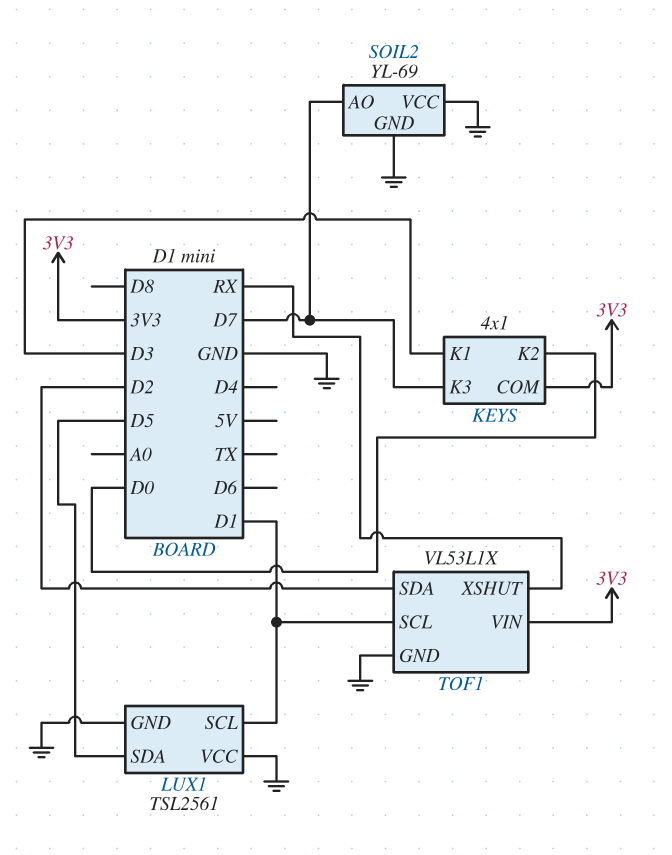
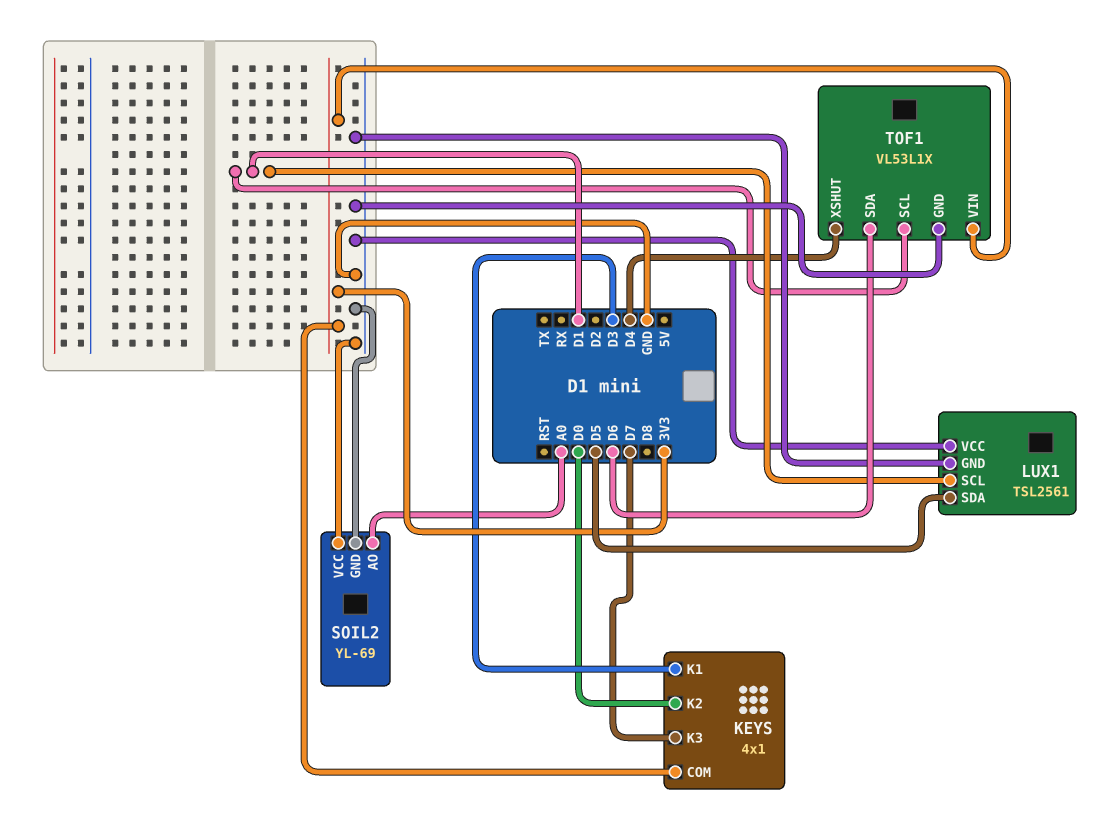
SOIL2 pin AO: D7 -> A0
TOF1 pin SDA: D2 -> D6
TOF1 pin XSHUT: RX -> D4

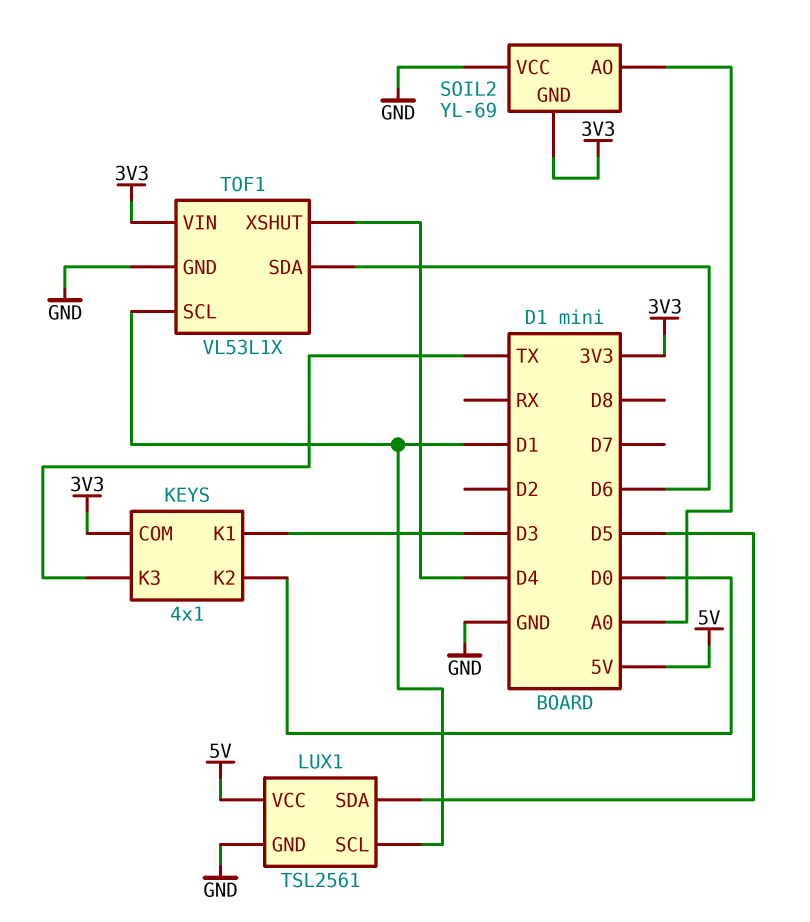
KEYS pin K3: D7 -> TX
LUX1 pin VCC: GND -> 5V
SOIL2 pin GND: GND -> 3V3

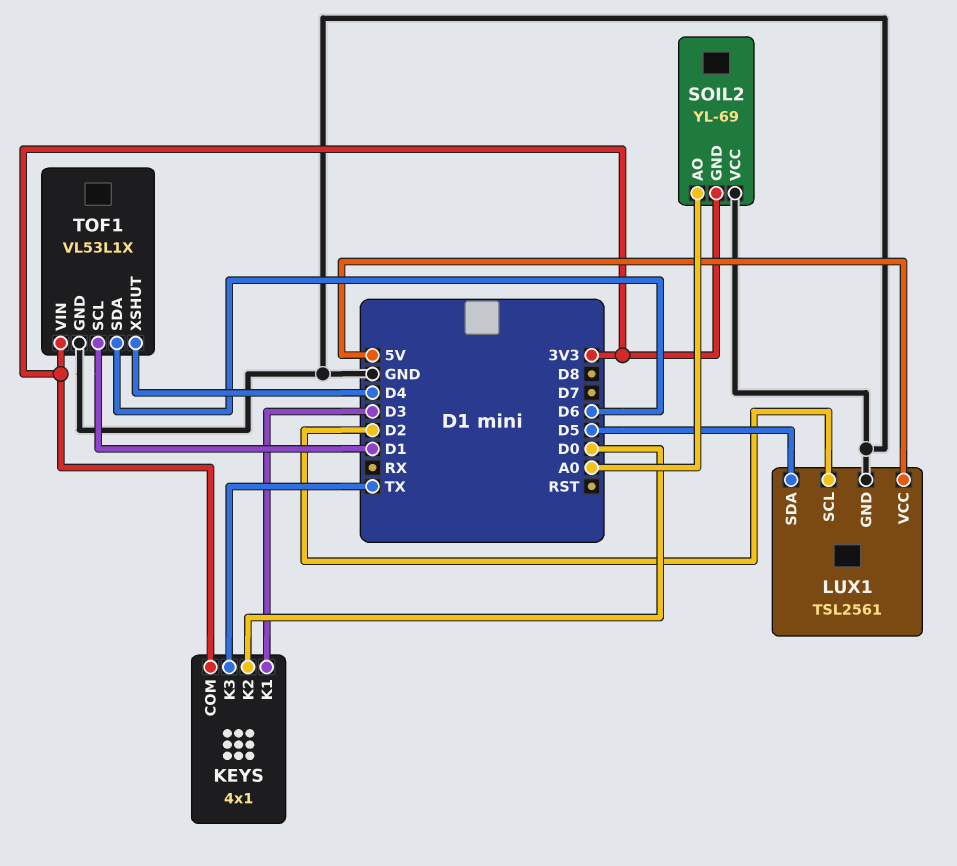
LUX1 pin SCL: D1 -> D2

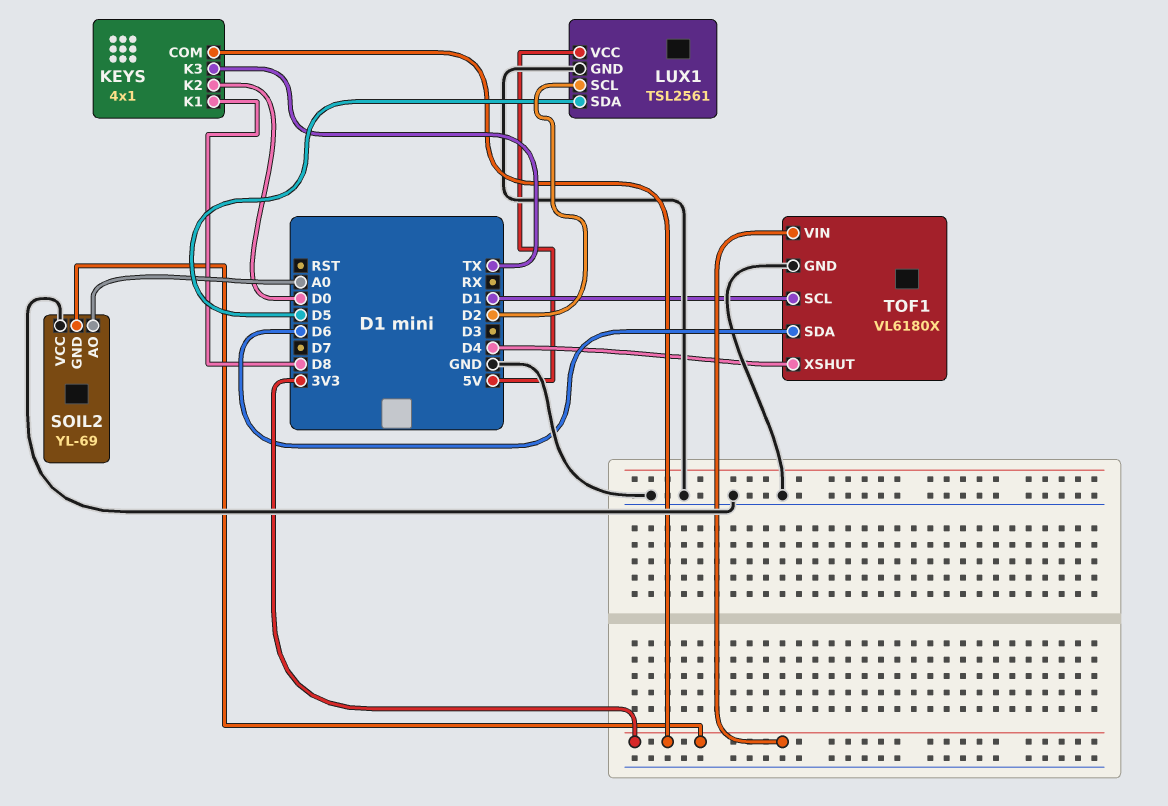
KEYS pin K1: D3 -> D8
TOF1: VL53L1X -> VL6180X

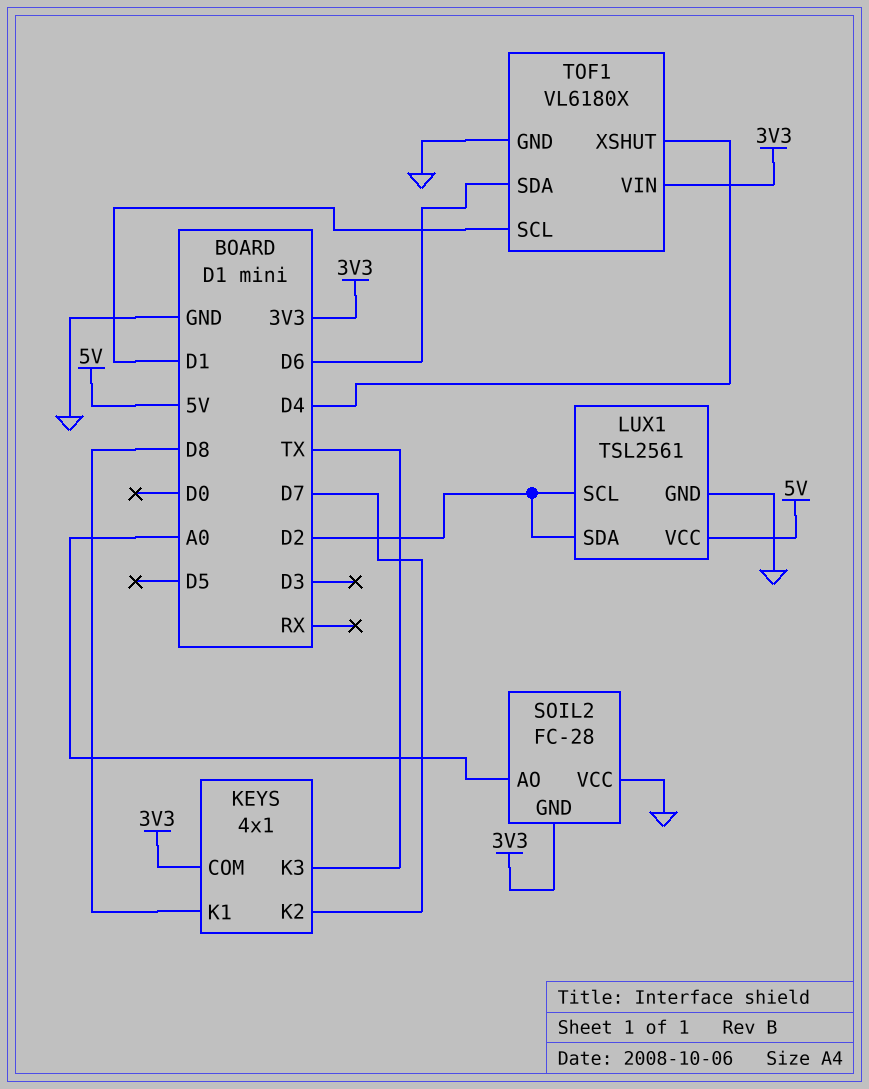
KEYS pin K2: D0 -> D7
LUX1 pin SDA: D5 -> D2
SOIL2: YL-69 -> FC-28

